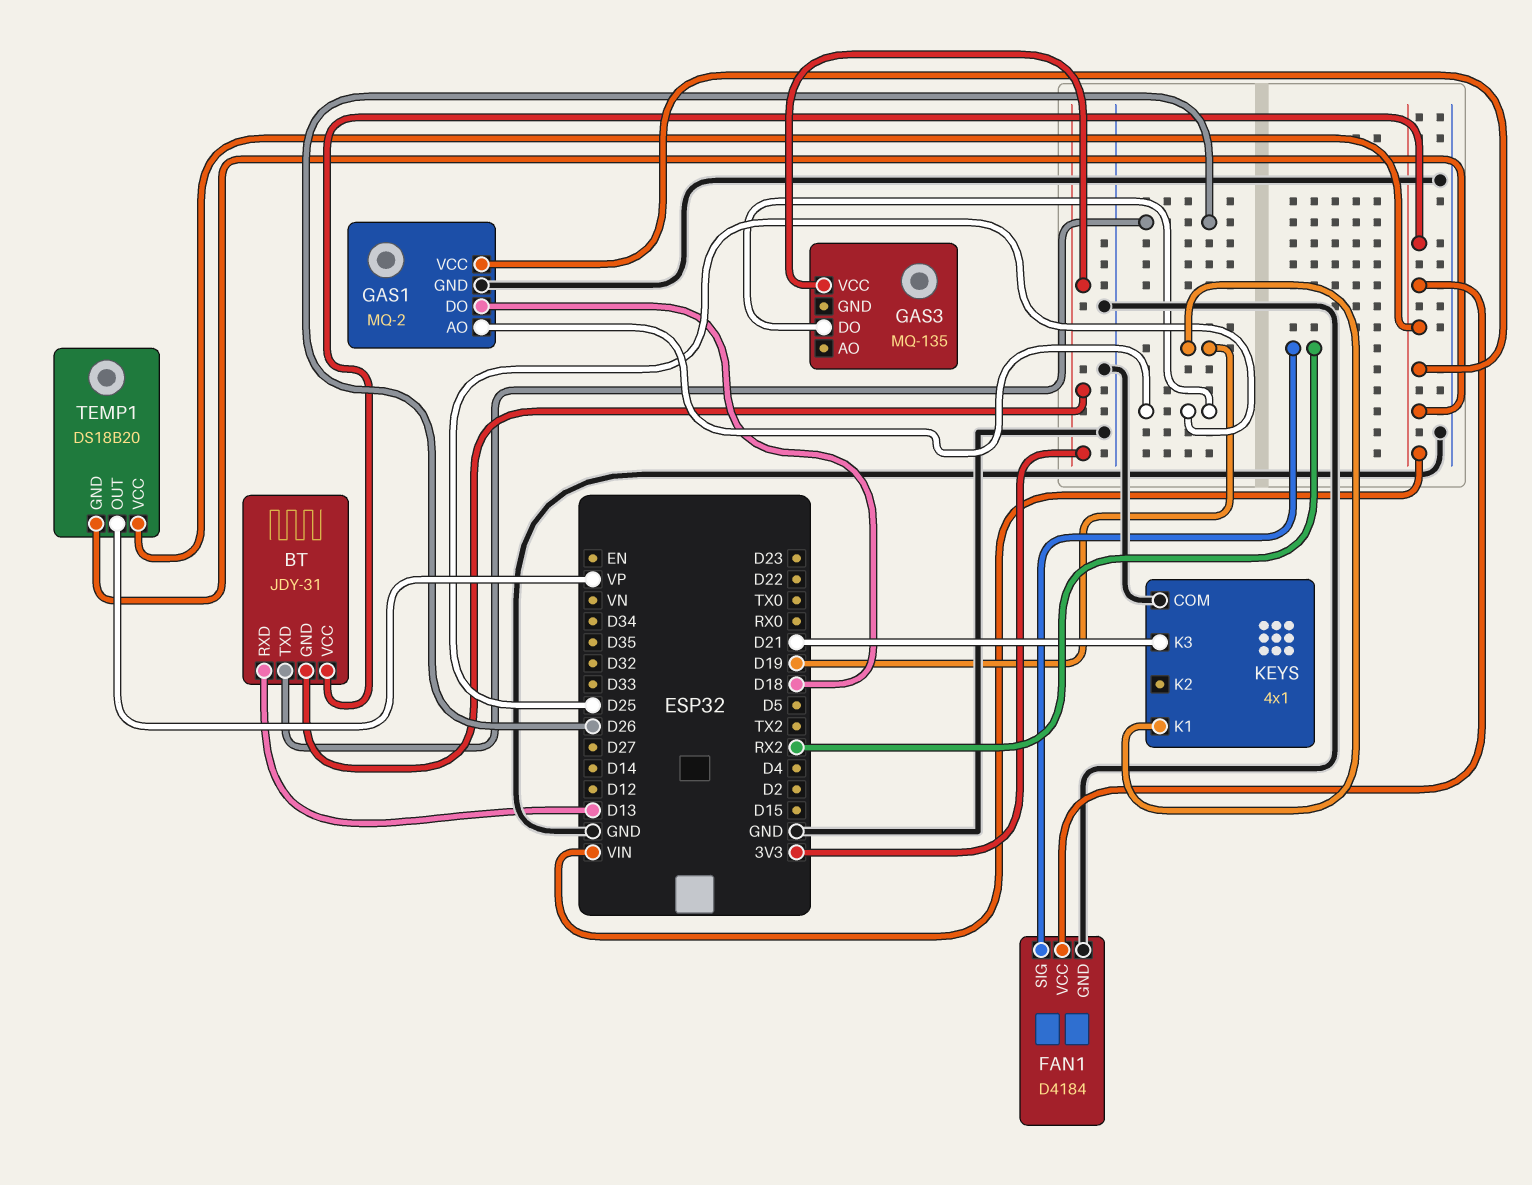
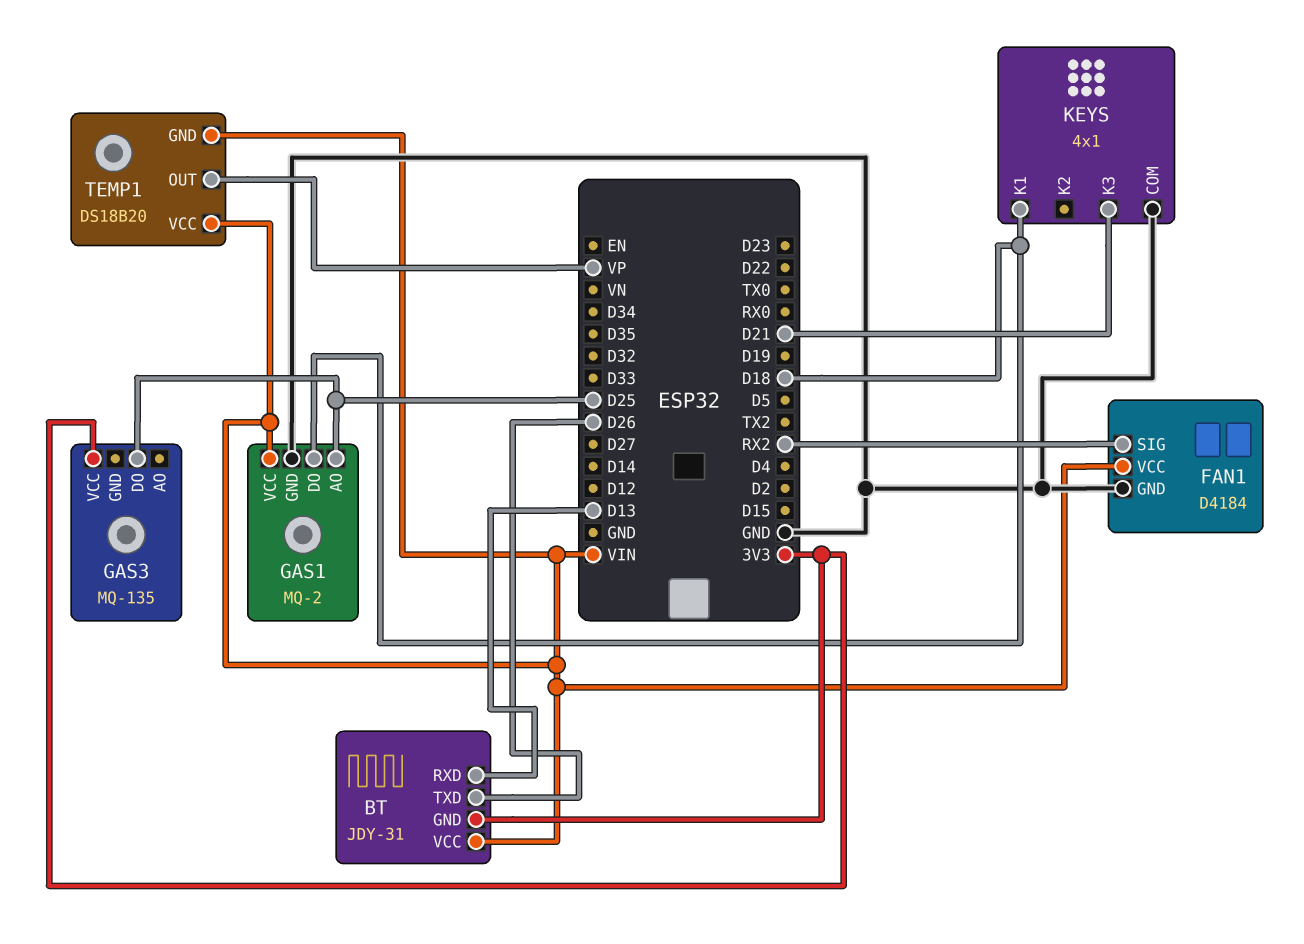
KEYS pin K1: D19 -> D18

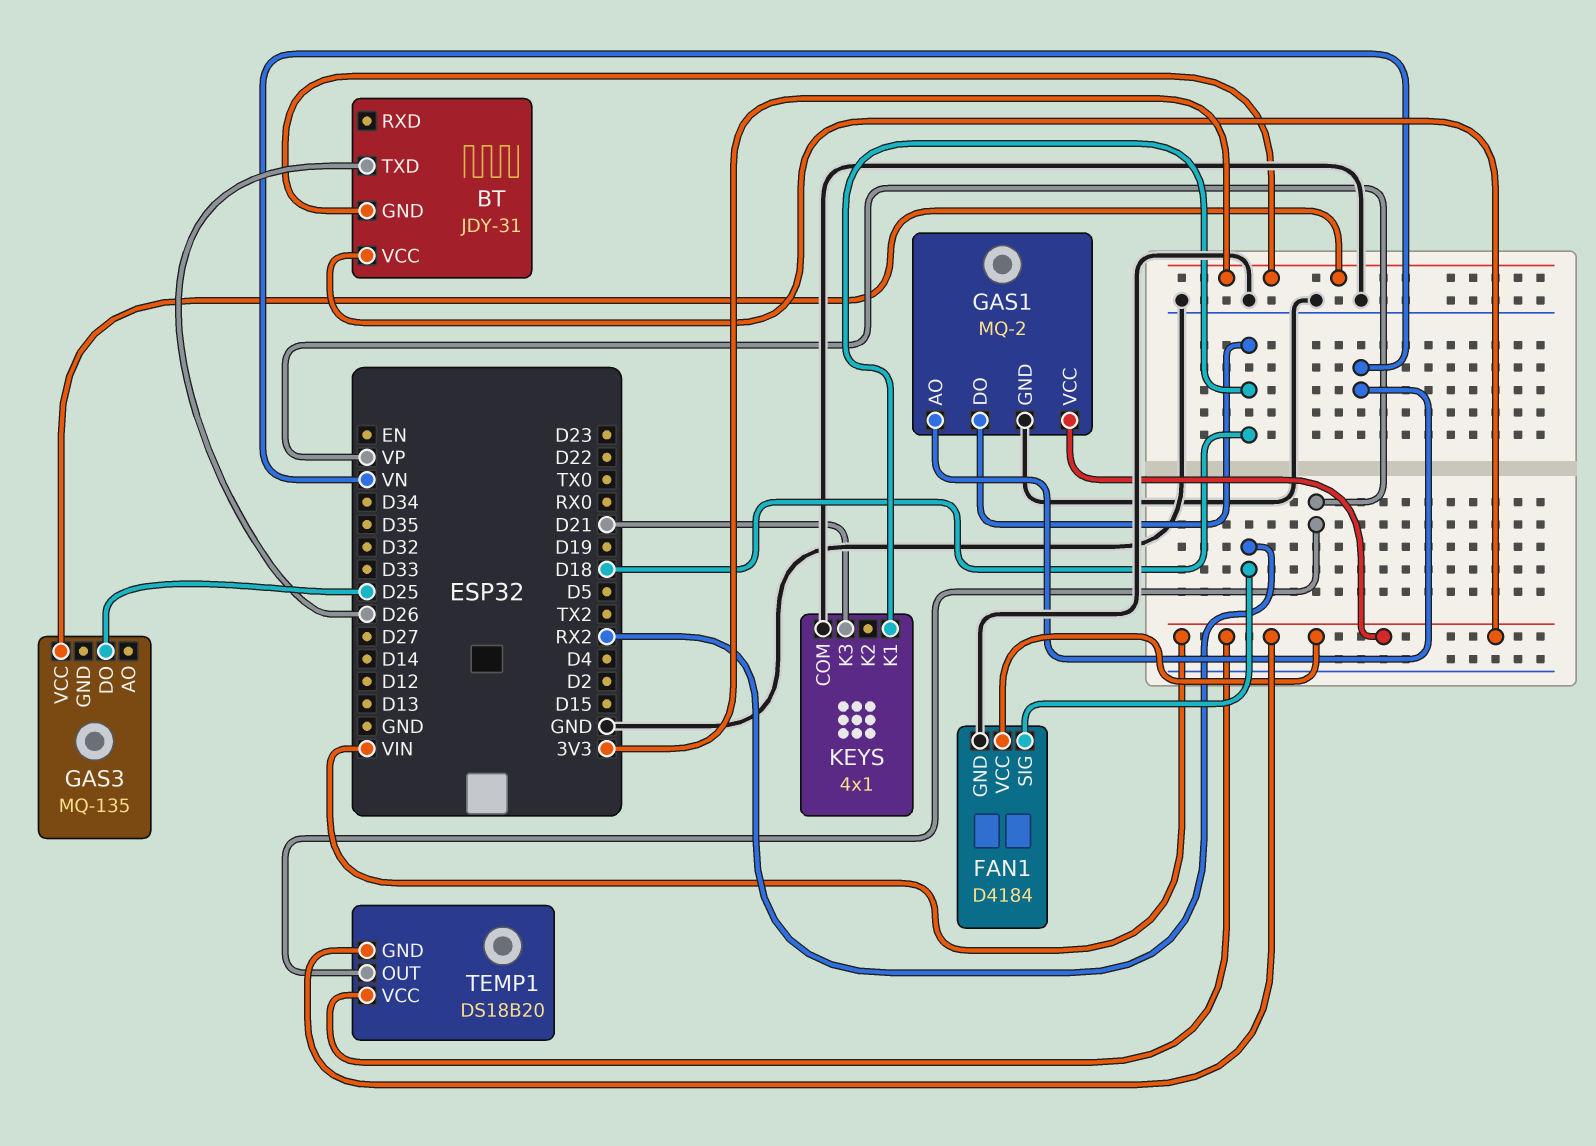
BT pin RXD: D13 -> none
GAS1 pin AO: D25 -> VN

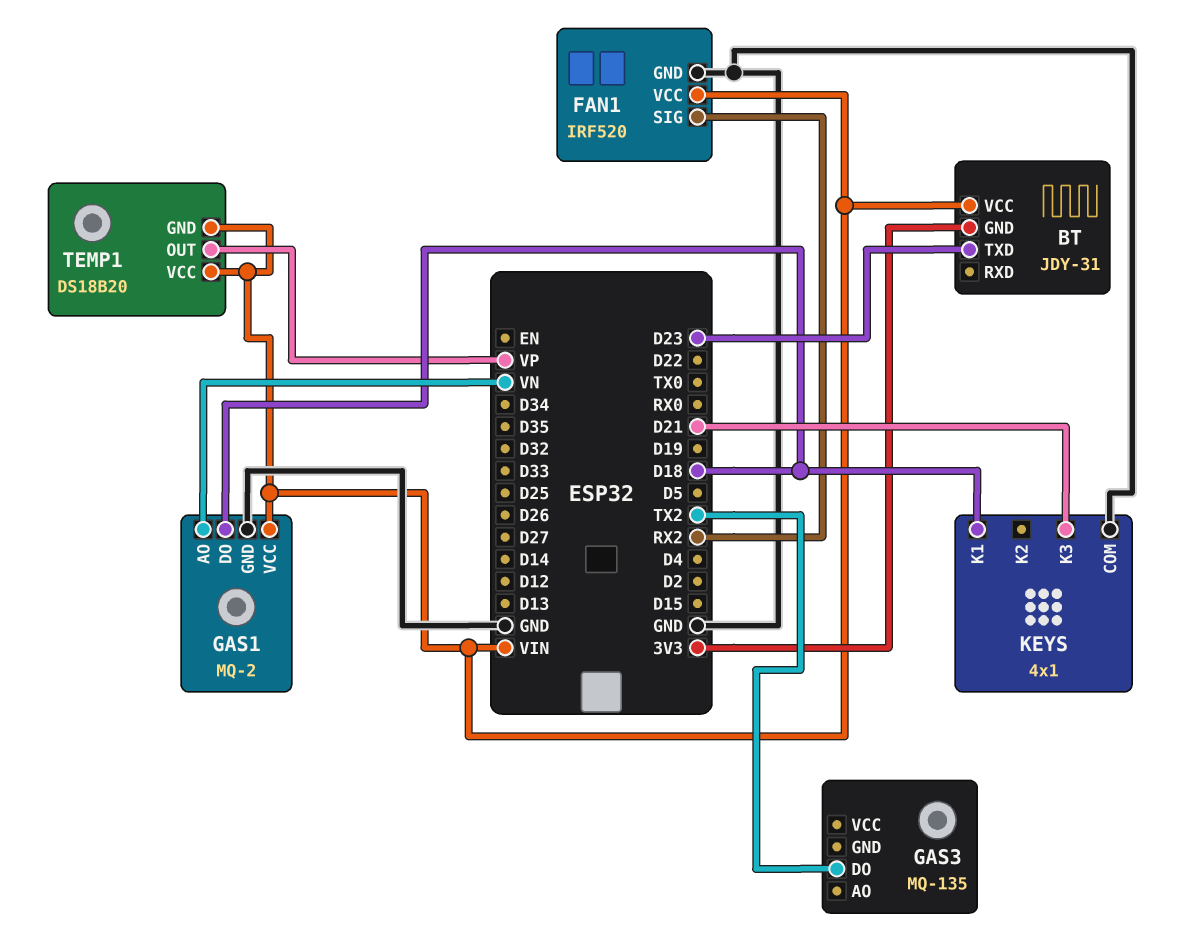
BT pin TXD: D26 -> D23
FAN1: D4184 -> IRF520
GAS3 pin DO: D25 -> TX2
GAS3 pin VCC: 3V3 -> none

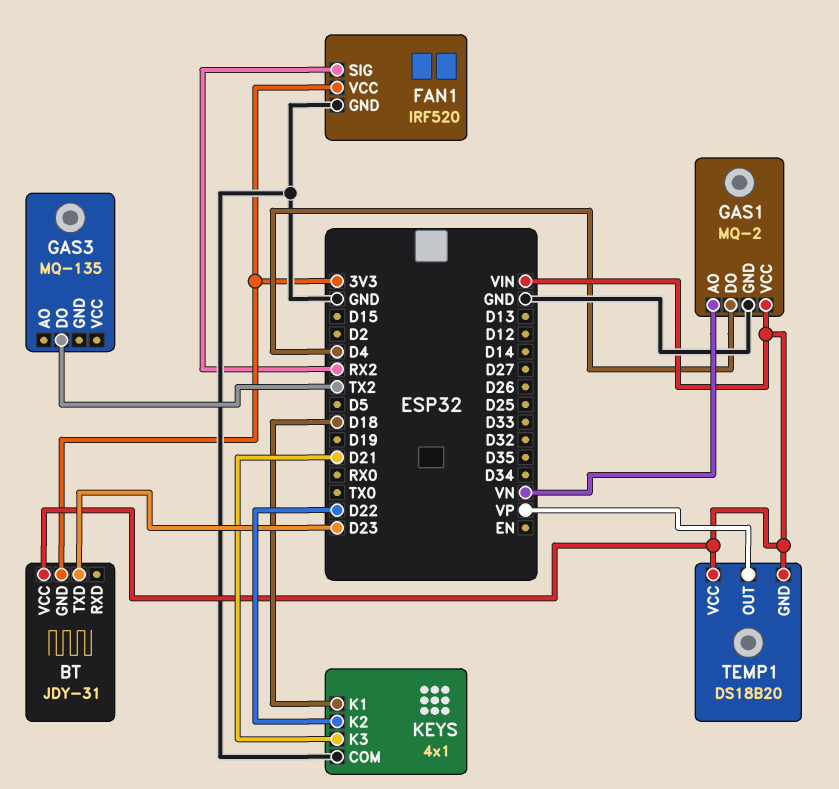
FAN1 pin VCC: VIN -> 3V3
GAS1 pin DO: D18 -> D4
KEYS pin K2: none -> D22

